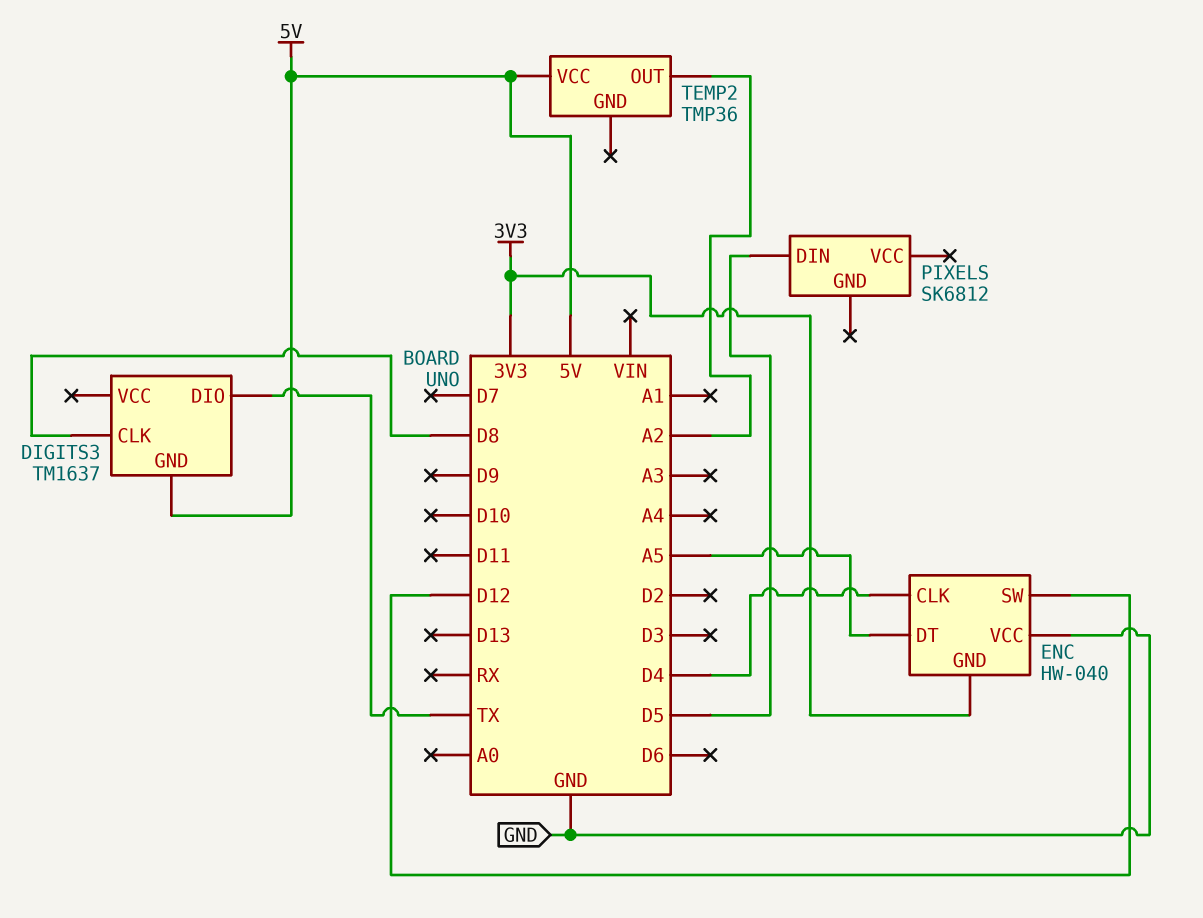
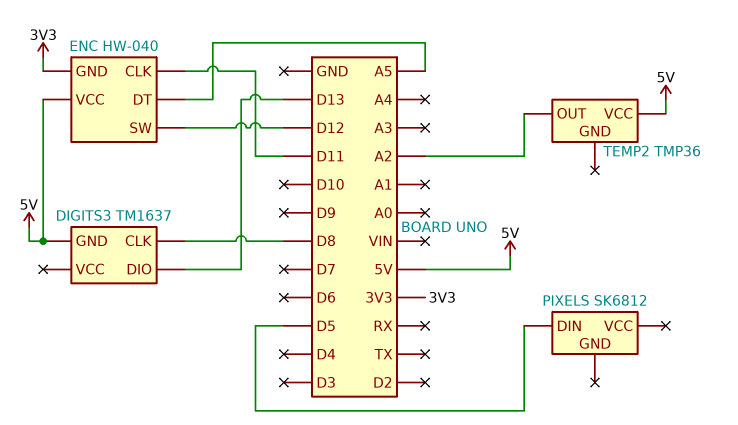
DIGITS3 pin DIO: TX -> D13
ENC pin CLK: D4 -> D11
ENC pin VCC: GND -> 5V

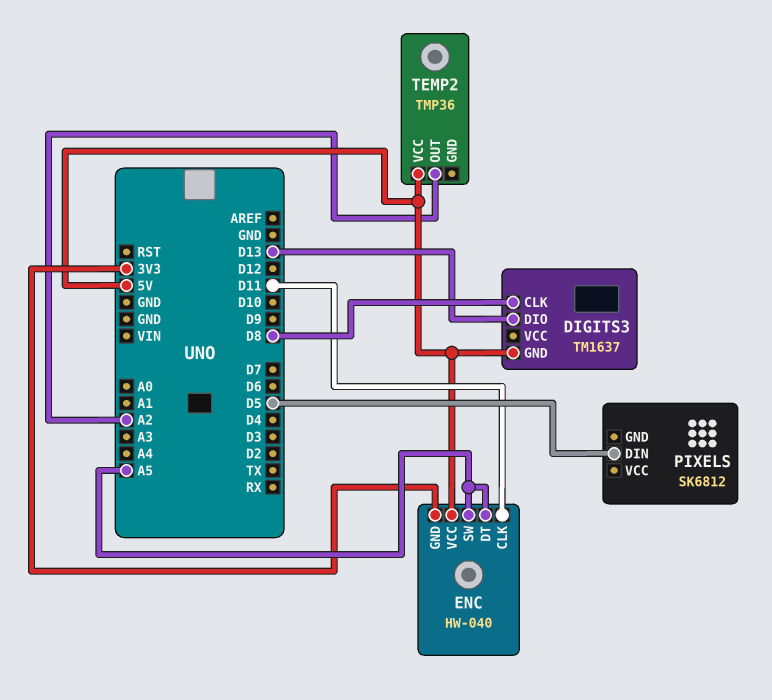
ENC pin SW: D12 -> A5

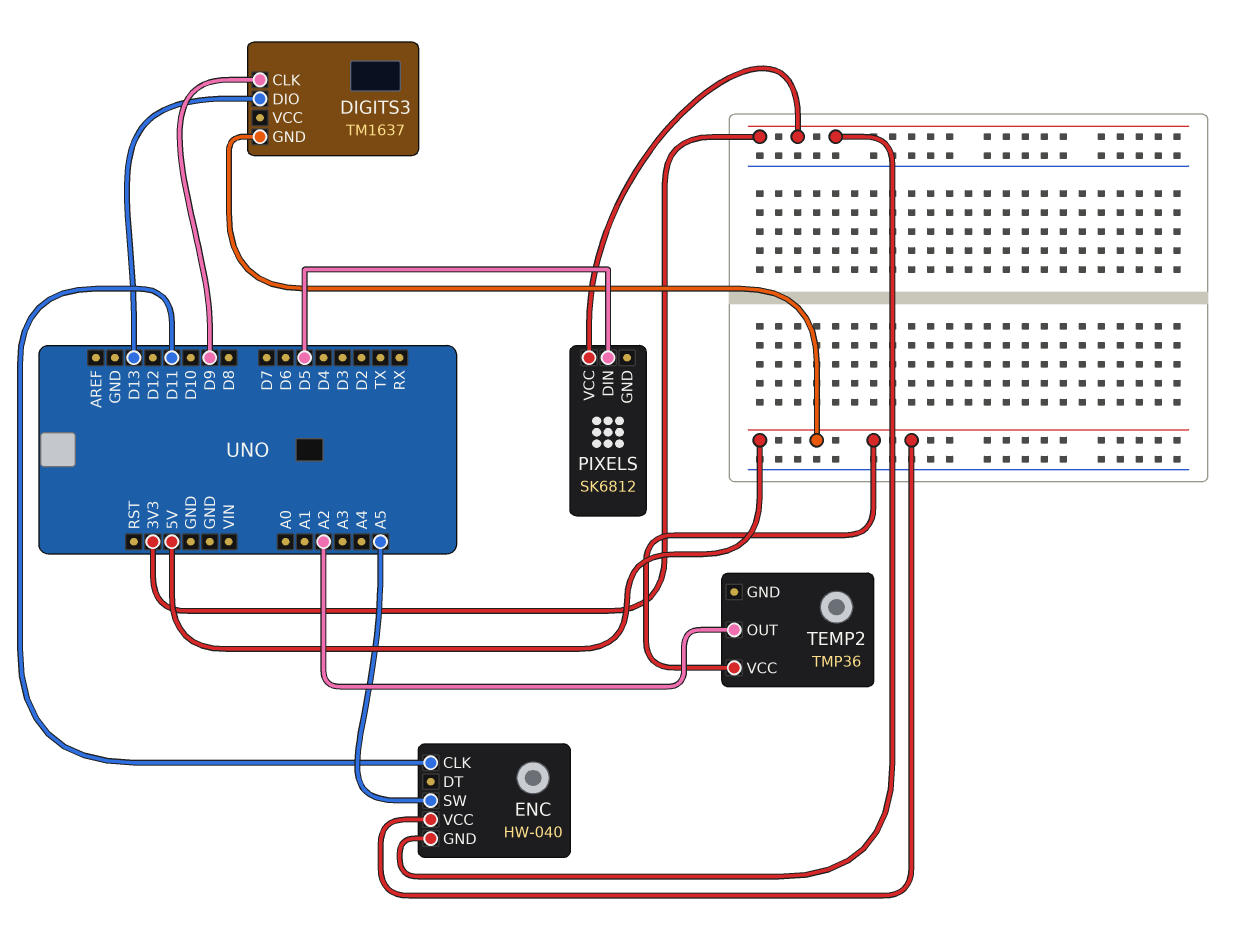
DIGITS3 pin CLK: D8 -> D9
ENC pin DT: A5 -> none
PIXELS pin VCC: none -> 3V3

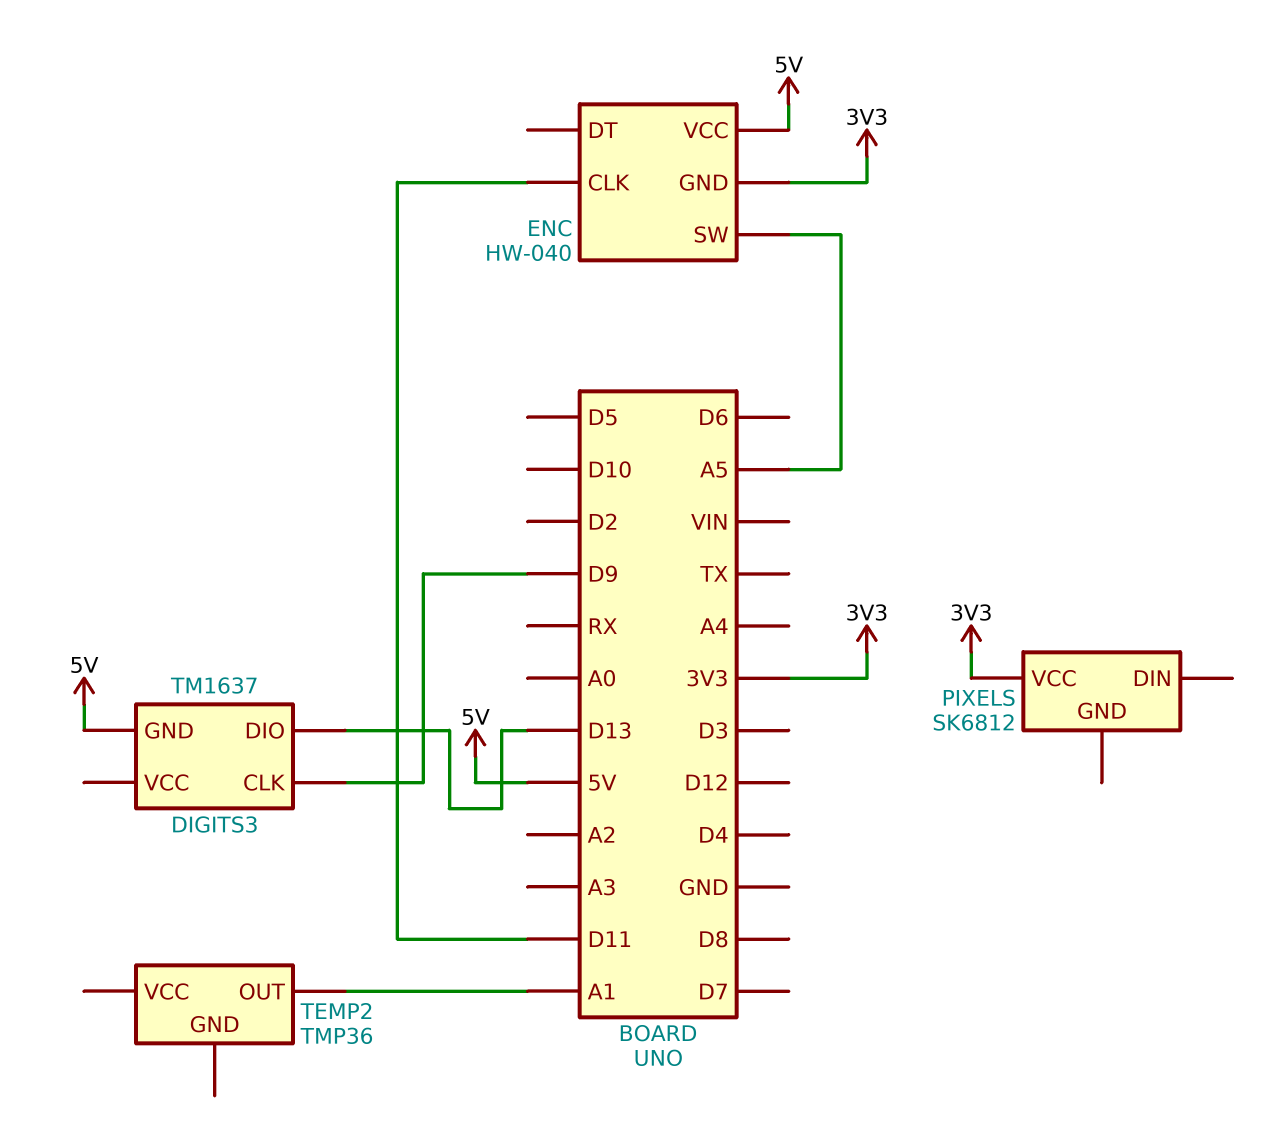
PIXELS pin DIN: D5 -> none
TEMP2 pin OUT: A2 -> A1
TEMP2 pin VCC: 5V -> none

